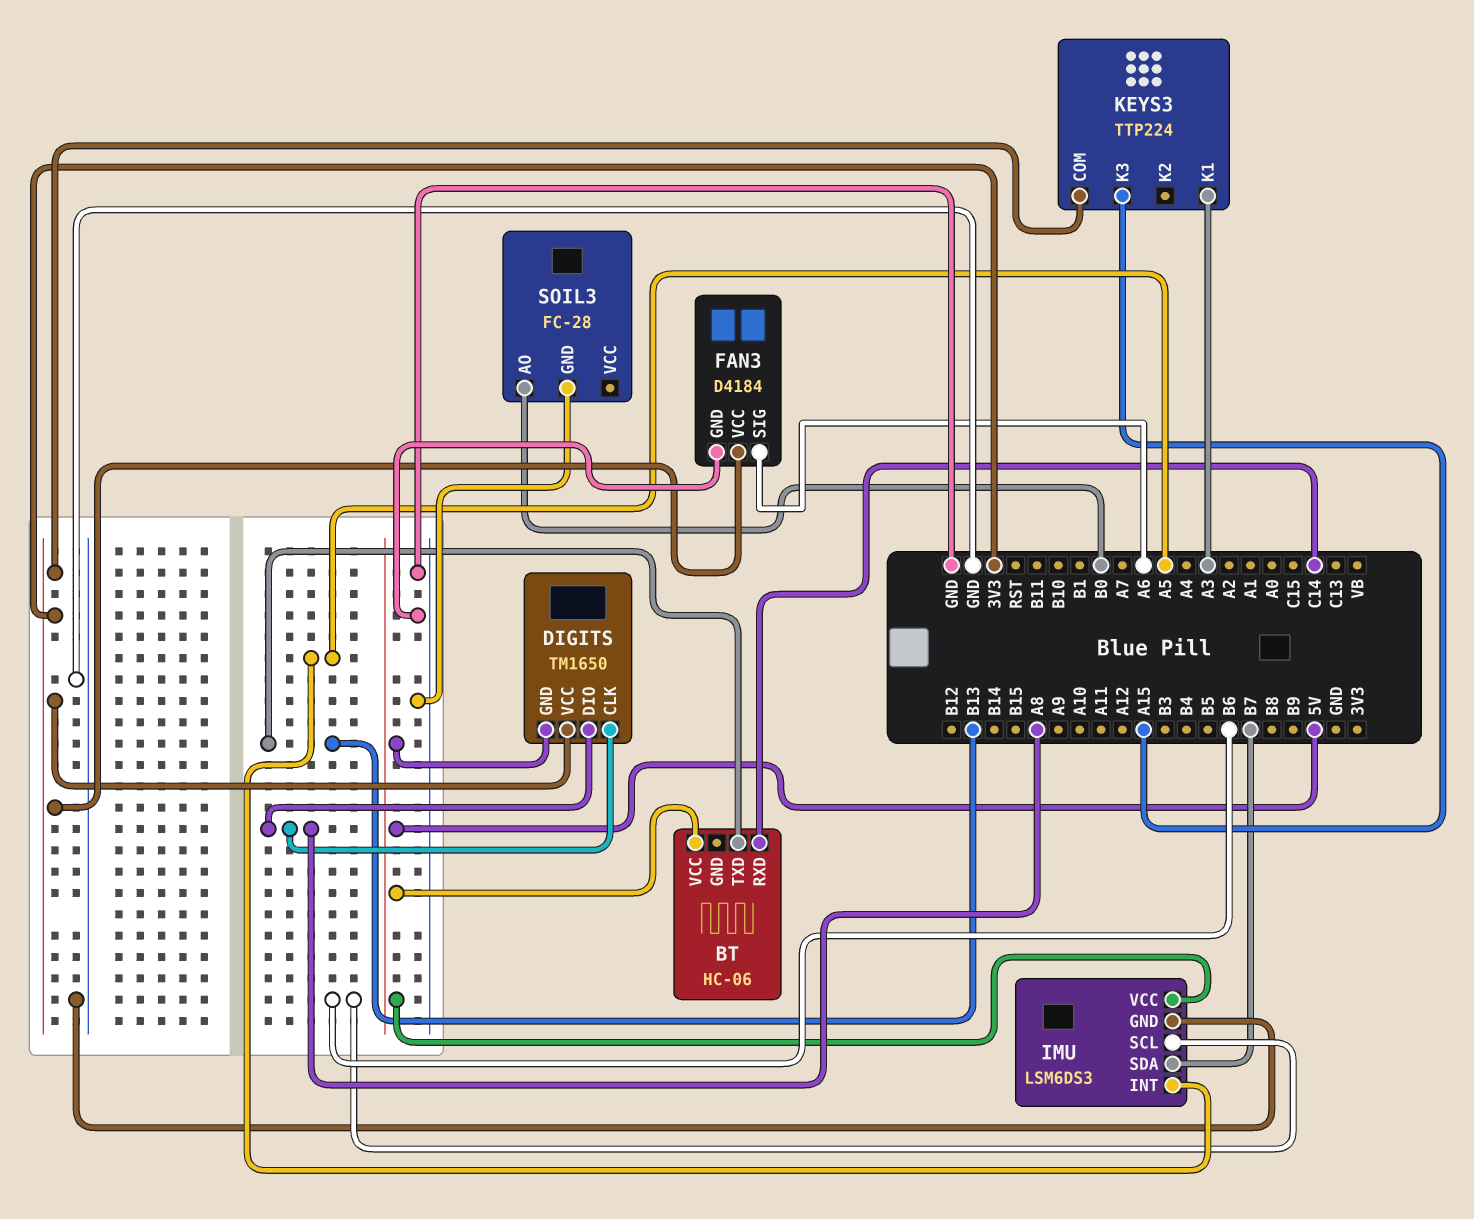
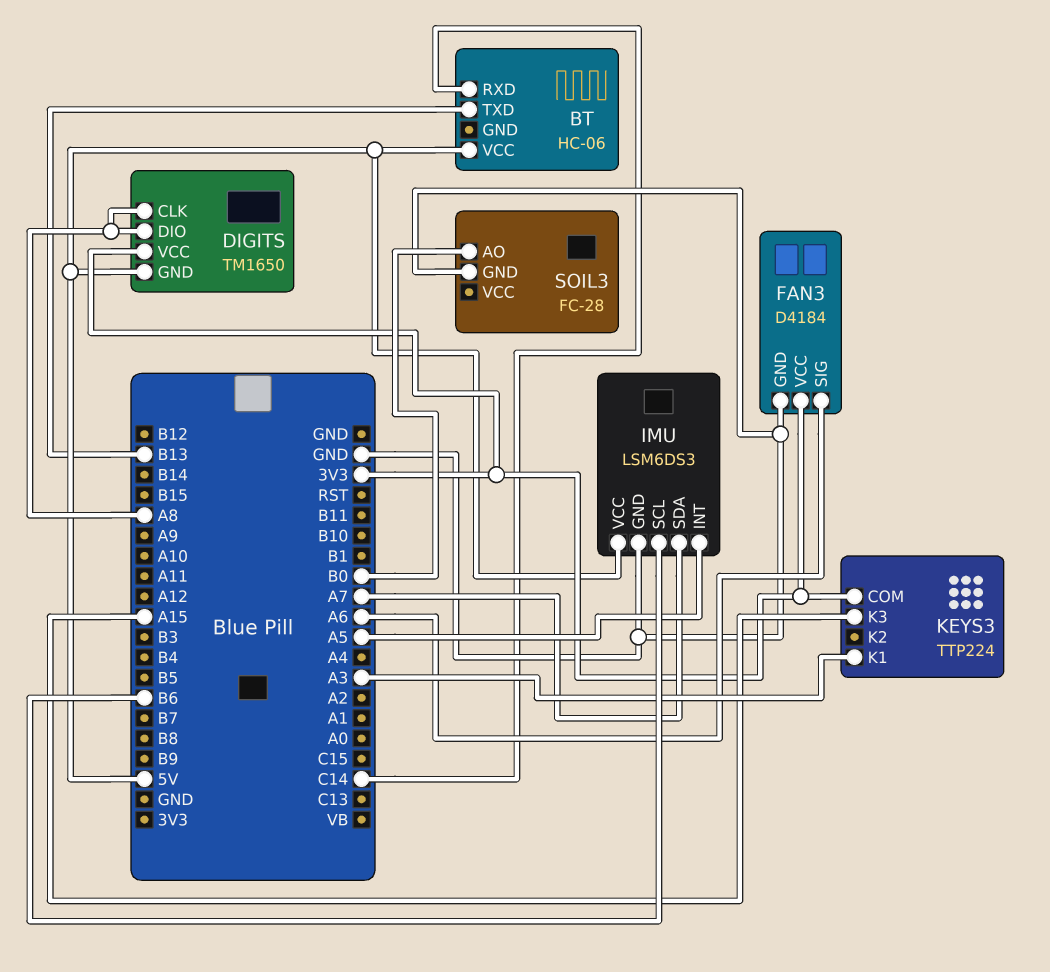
IMU pin SDA: B7 -> A7

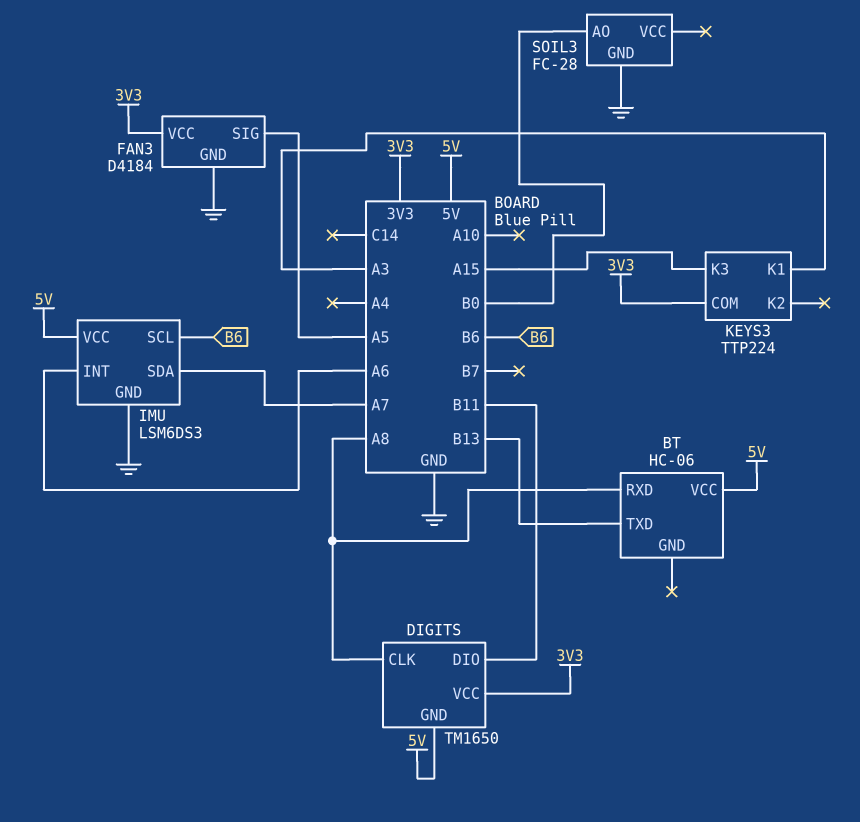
BT pin RXD: C14 -> A8
DIGITS pin DIO: A8 -> B11
FAN3 pin SIG: A6 -> A5
IMU pin INT: A5 -> A6

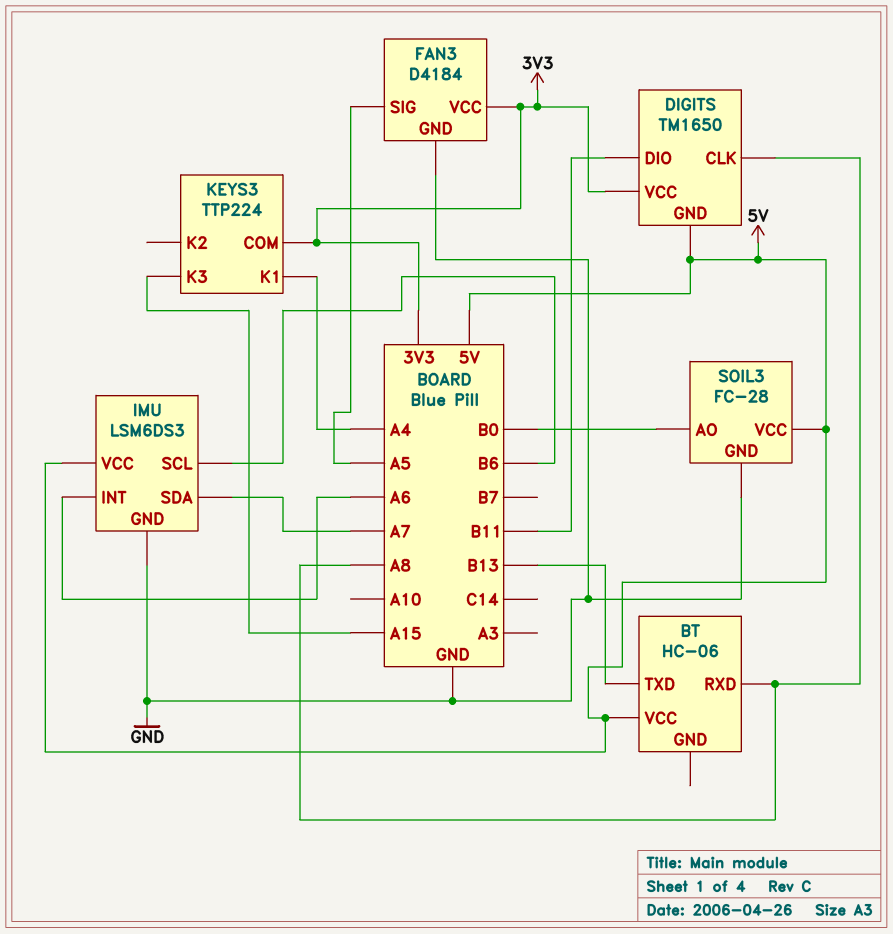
KEYS3 pin K1: A3 -> A4
SOIL3 pin VCC: none -> 5V

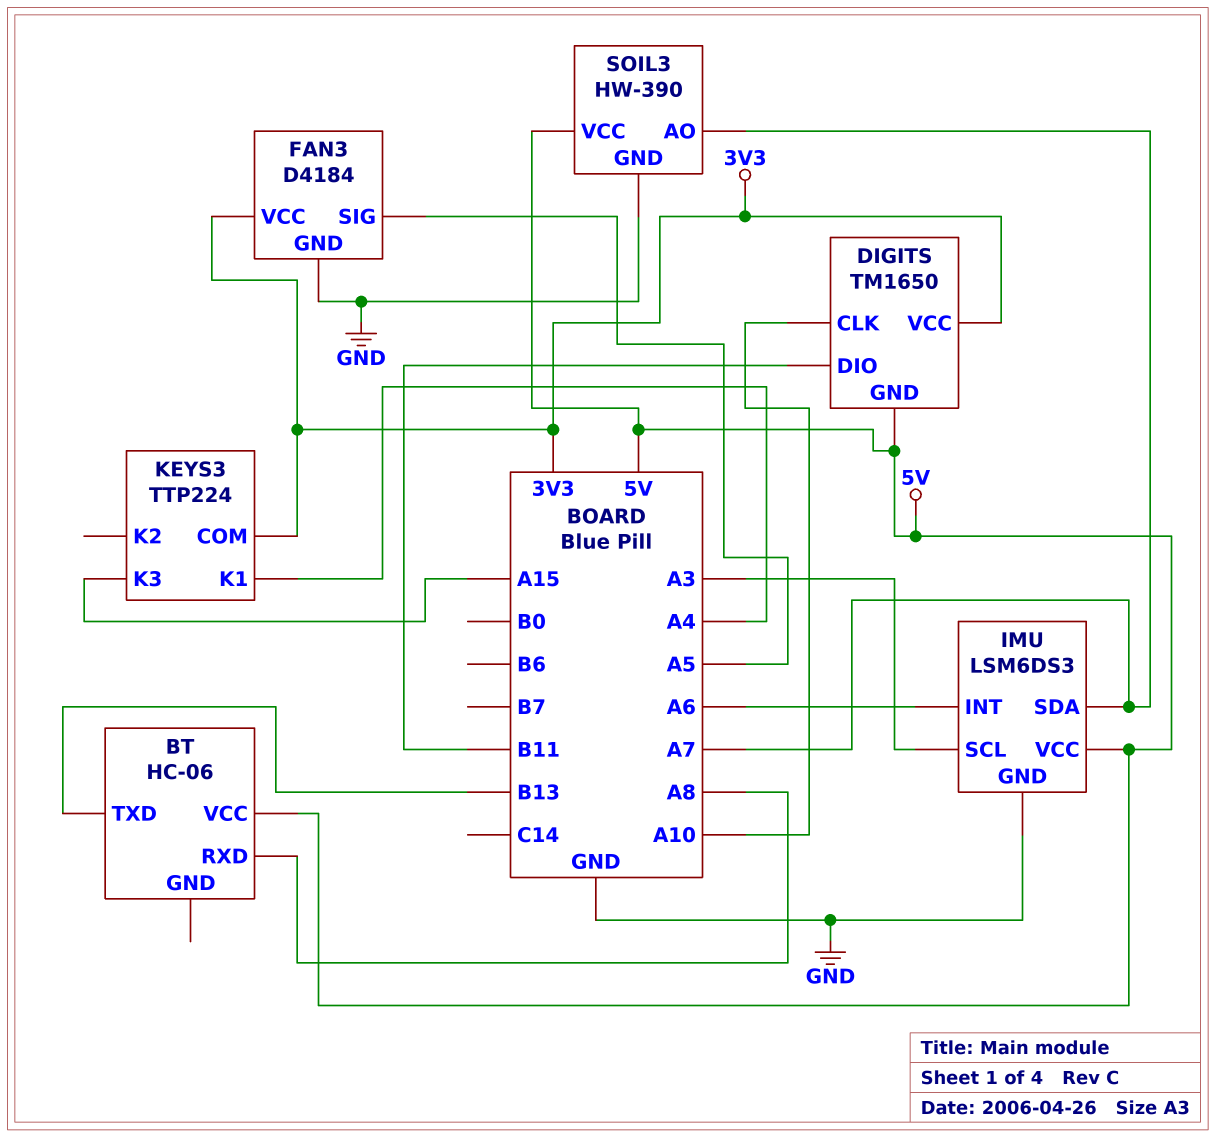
DIGITS pin CLK: A8 -> A10
IMU pin SCL: B6 -> A3
SOIL3: FC-28 -> HW-390
SOIL3 pin AO: B0 -> A7

